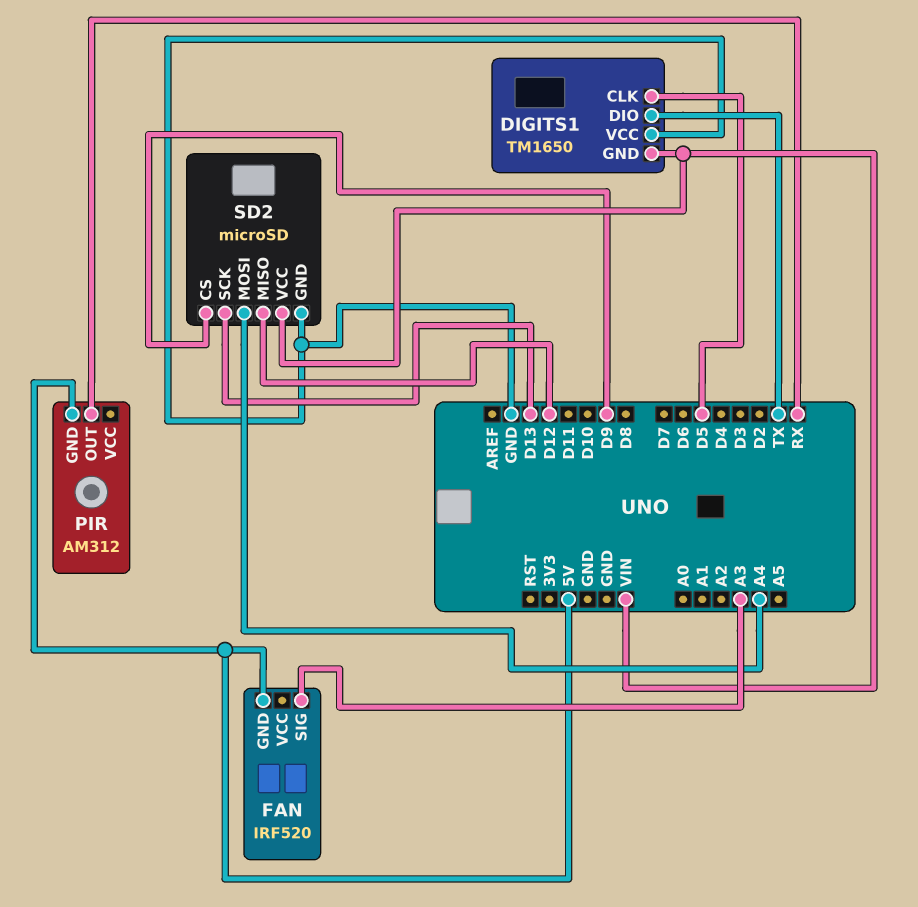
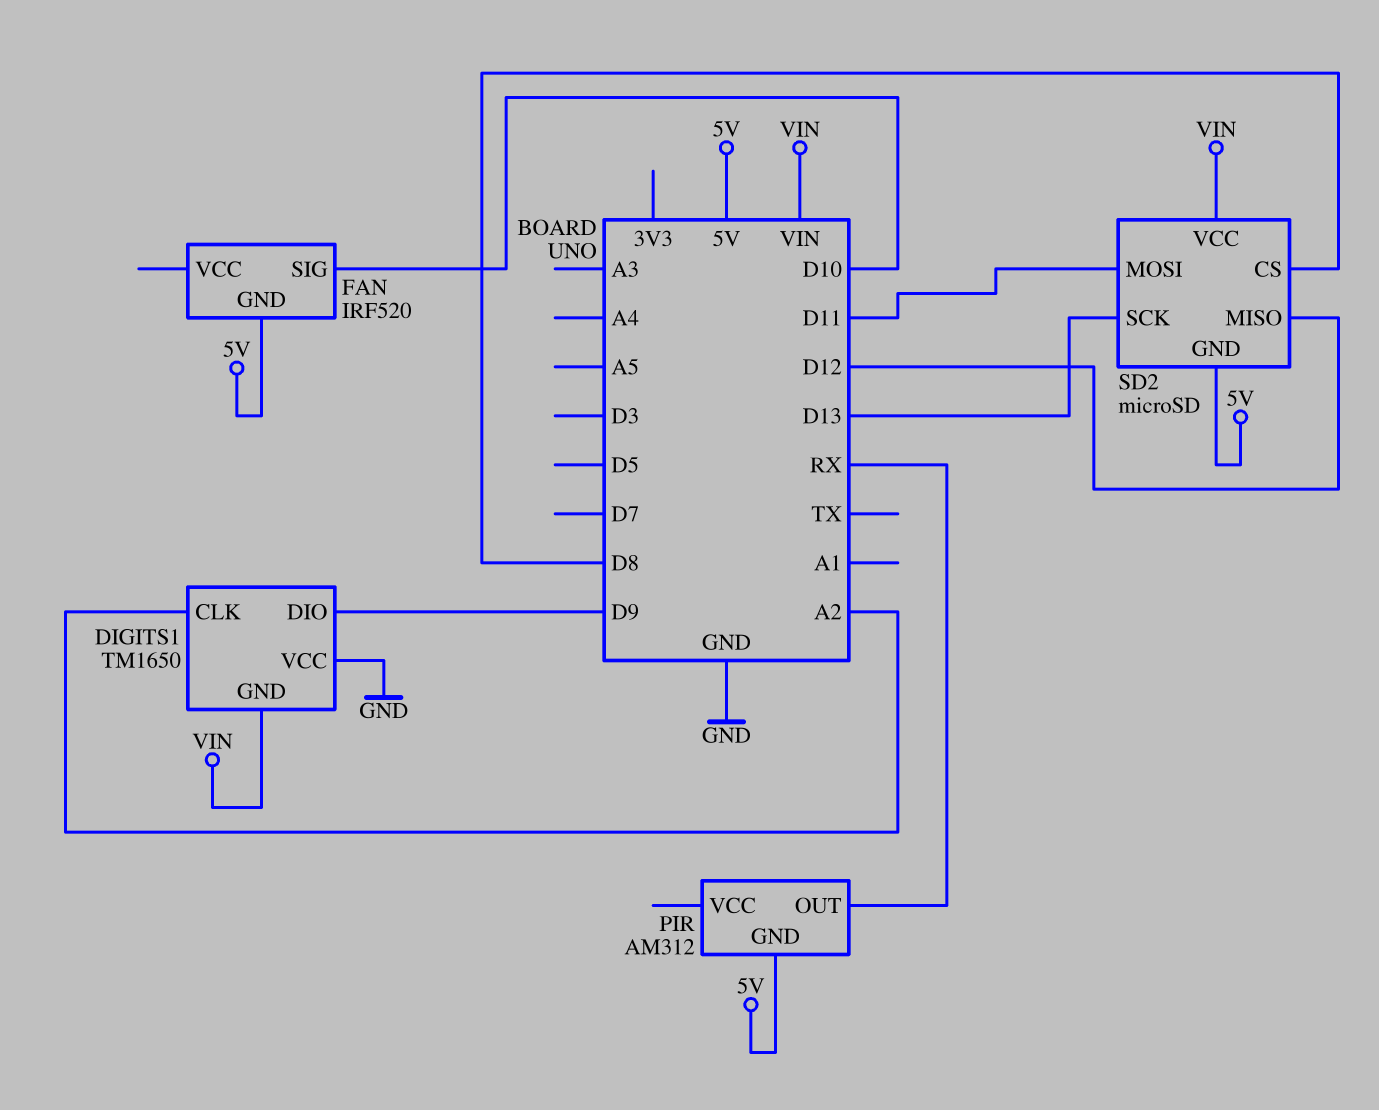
DIGITS1 pin CLK: D5 -> A2
DIGITS1 pin DIO: TX -> D9
FAN pin SIG: A3 -> D10
SD2 pin CS: D9 -> D8
SD2 pin GND: GND -> 5V
SD2 pin MOSI: A4 -> D11

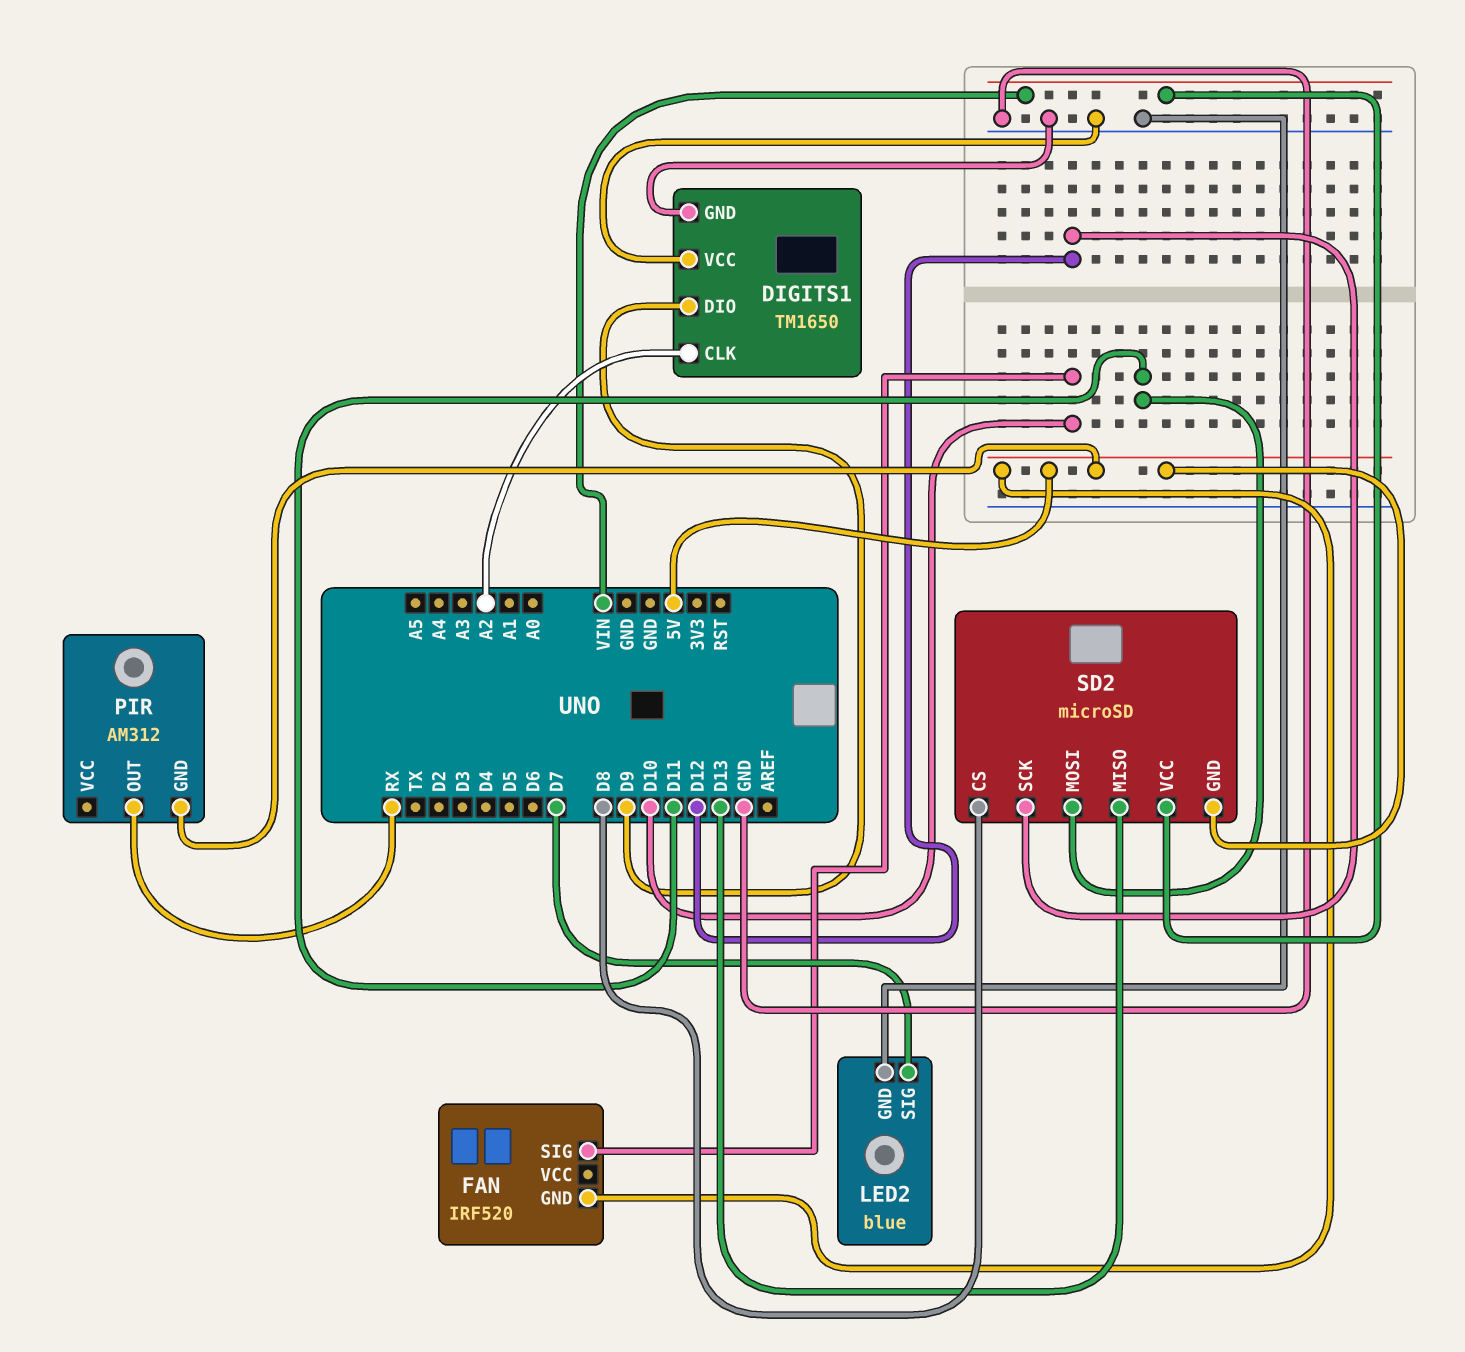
DIGITS1 pin GND: VIN -> GND
LED2: none -> blue
LED2 pin GND: none -> GND
LED2 pin SIG: none -> D7
SD2 pin MISO: D12 -> D13
SD2 pin SCK: D13 -> D12

